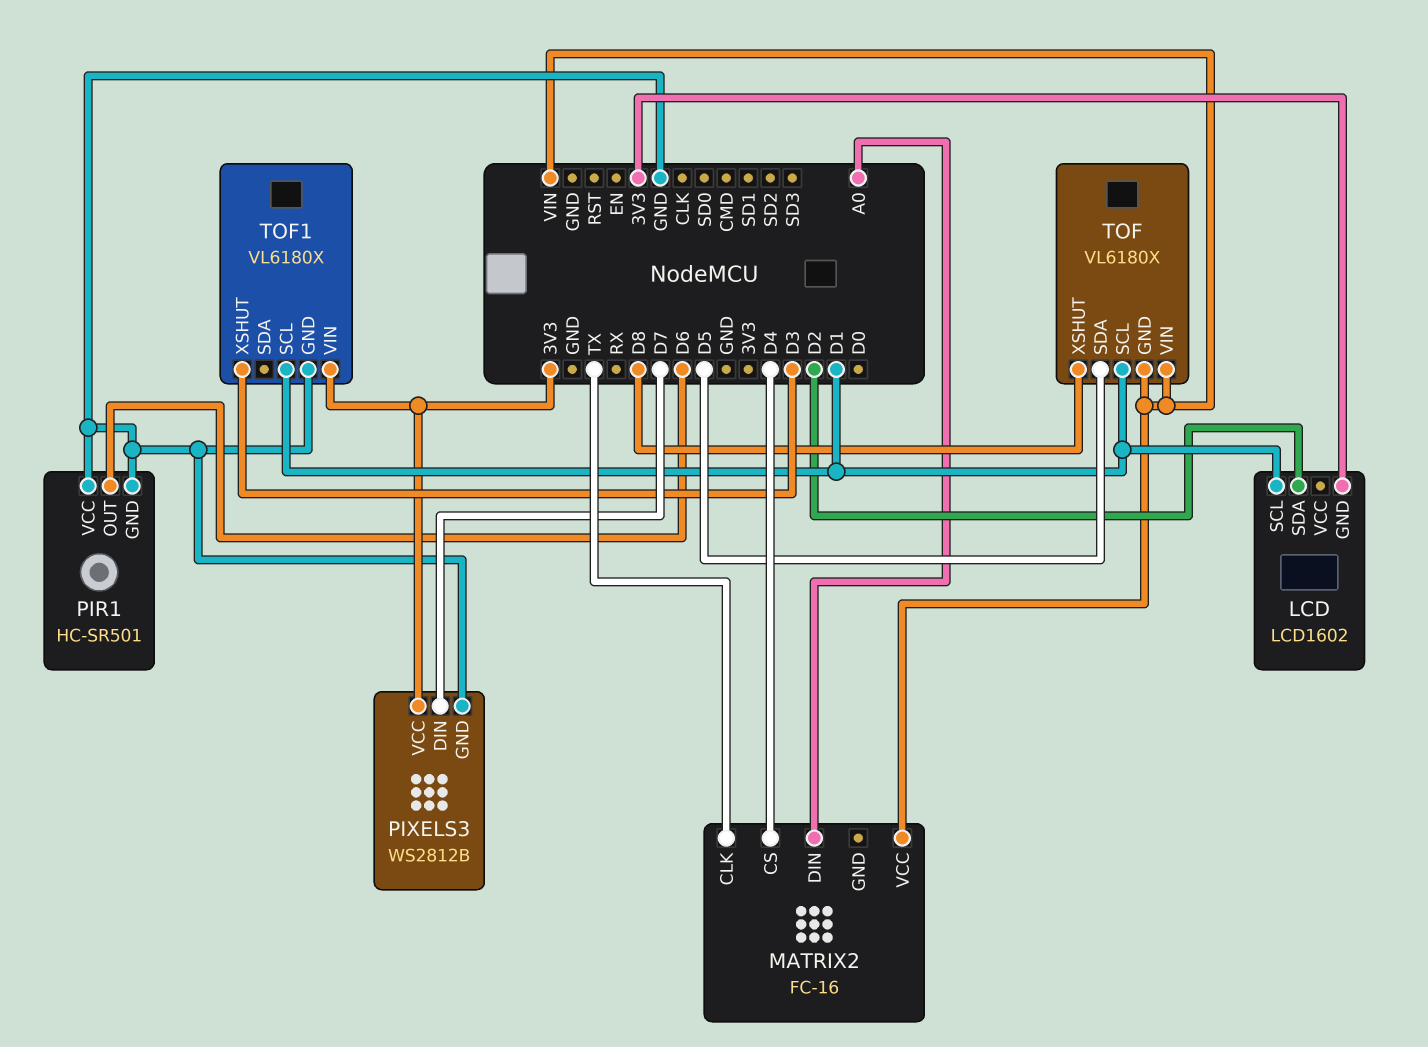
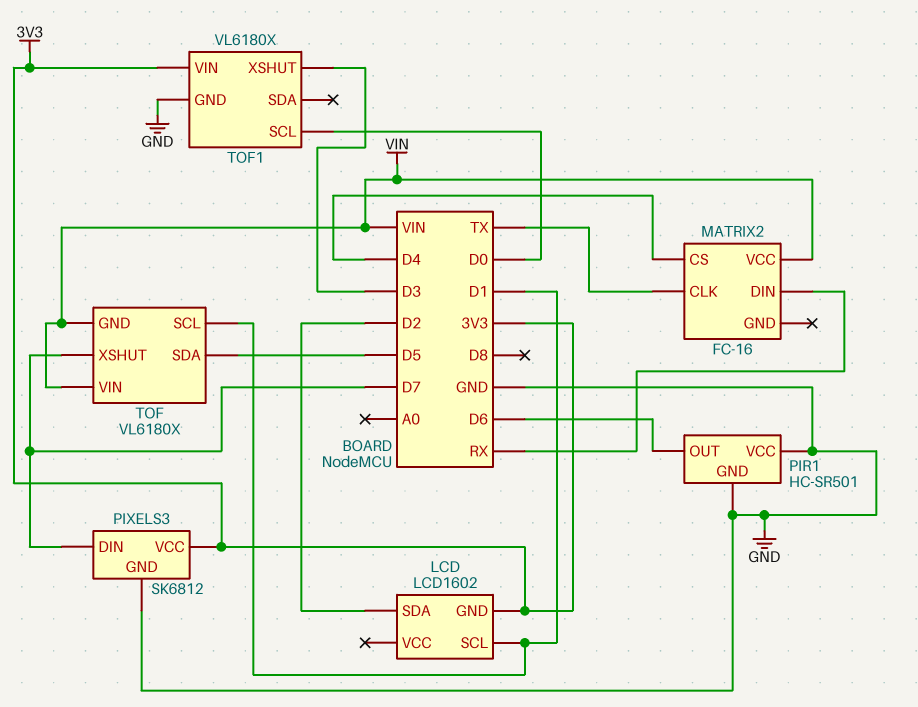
MATRIX2 pin DIN: A0 -> RX
PIXELS3: WS2812B -> SK6812
TOF pin XSHUT: D8 -> D7
TOF1 pin SCL: D1 -> D0

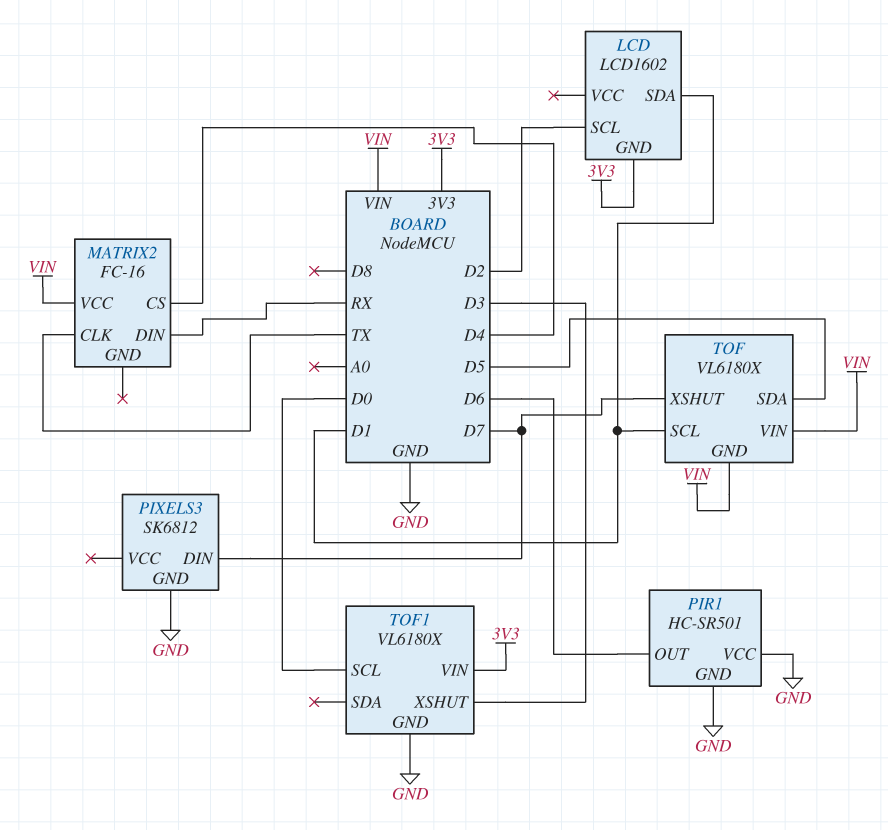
LCD pin SCL: D1 -> D2
LCD pin SDA: D2 -> D1
PIXELS3 pin VCC: 3V3 -> none

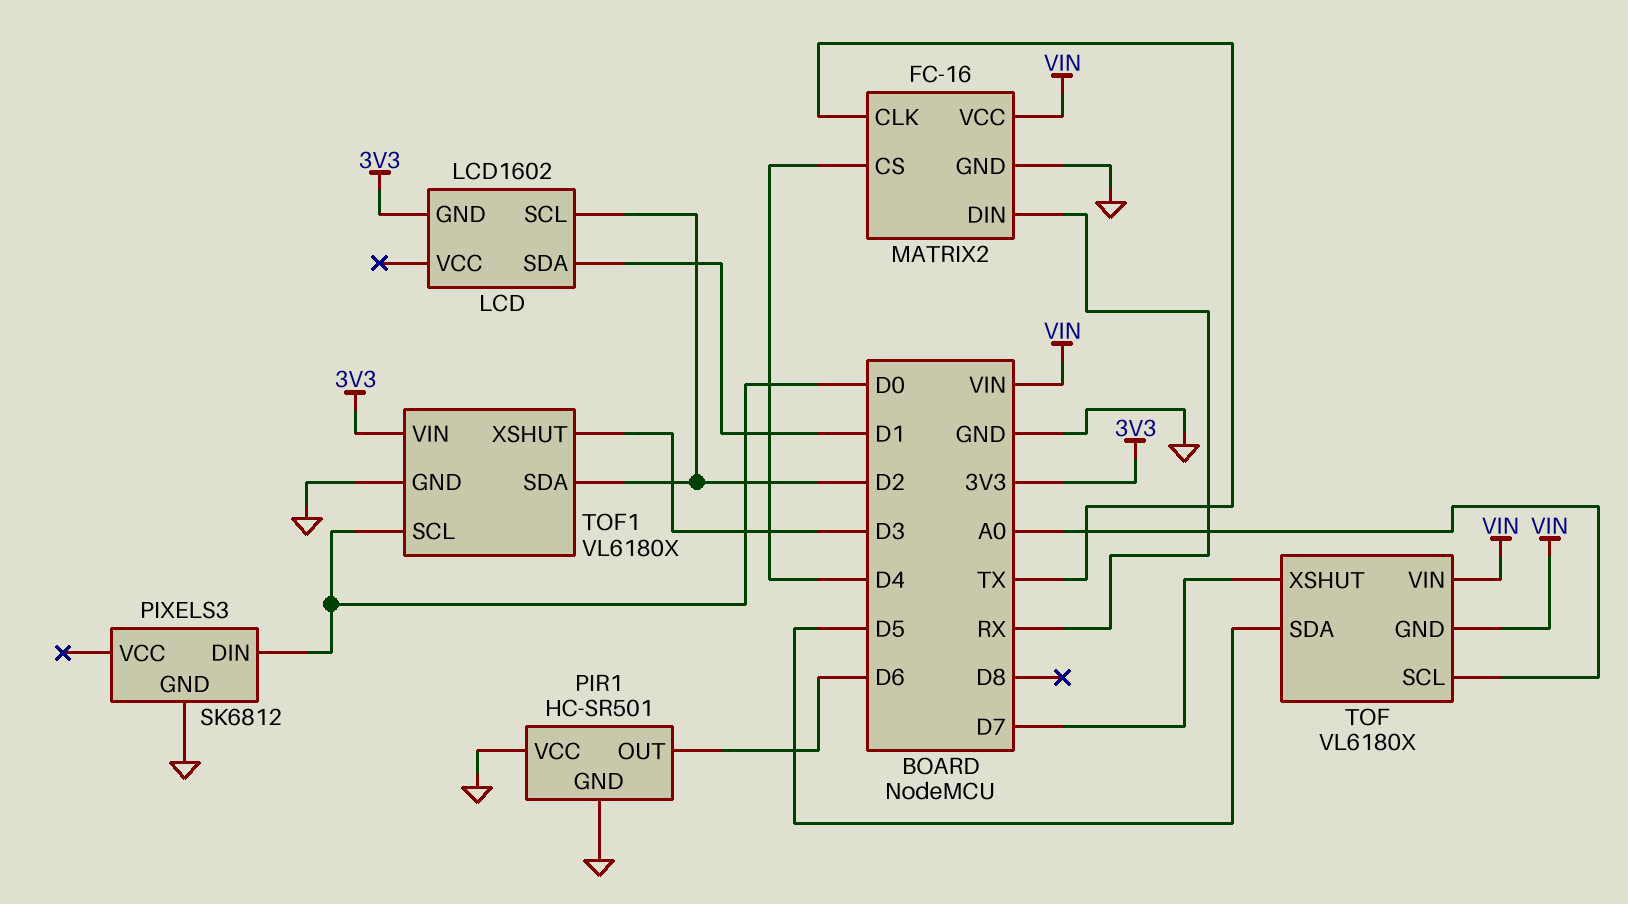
MATRIX2 pin GND: none -> GND
PIXELS3 pin DIN: D7 -> D0
TOF pin SCL: D1 -> A0
TOF1 pin SDA: none -> D2

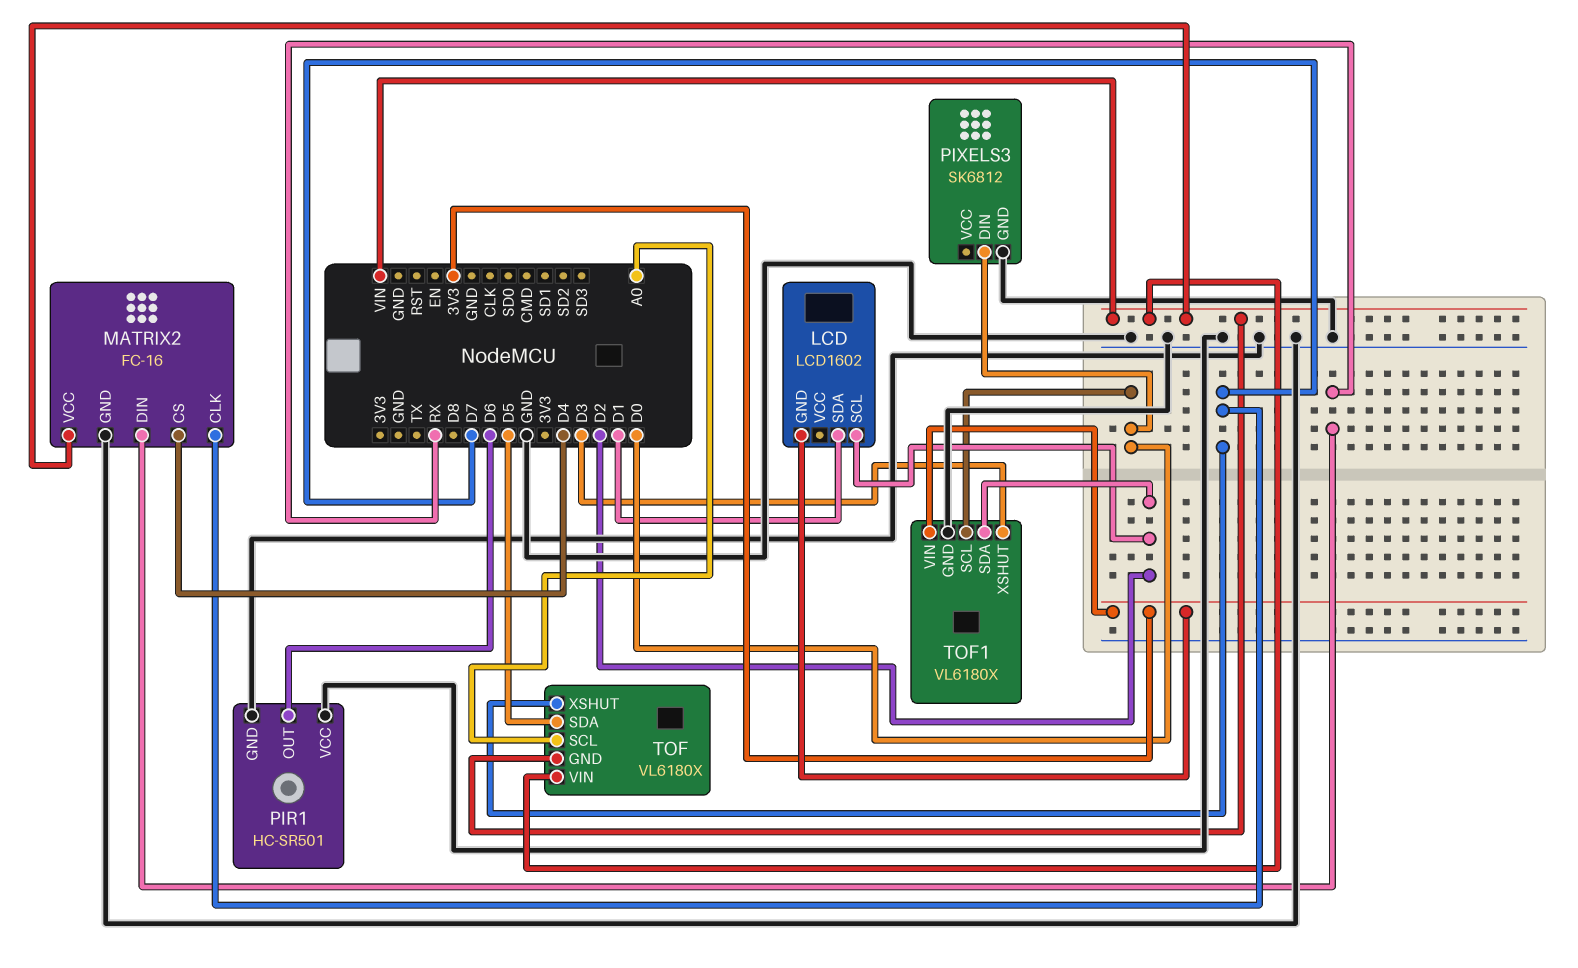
MATRIX2 pin CLK: TX -> D7

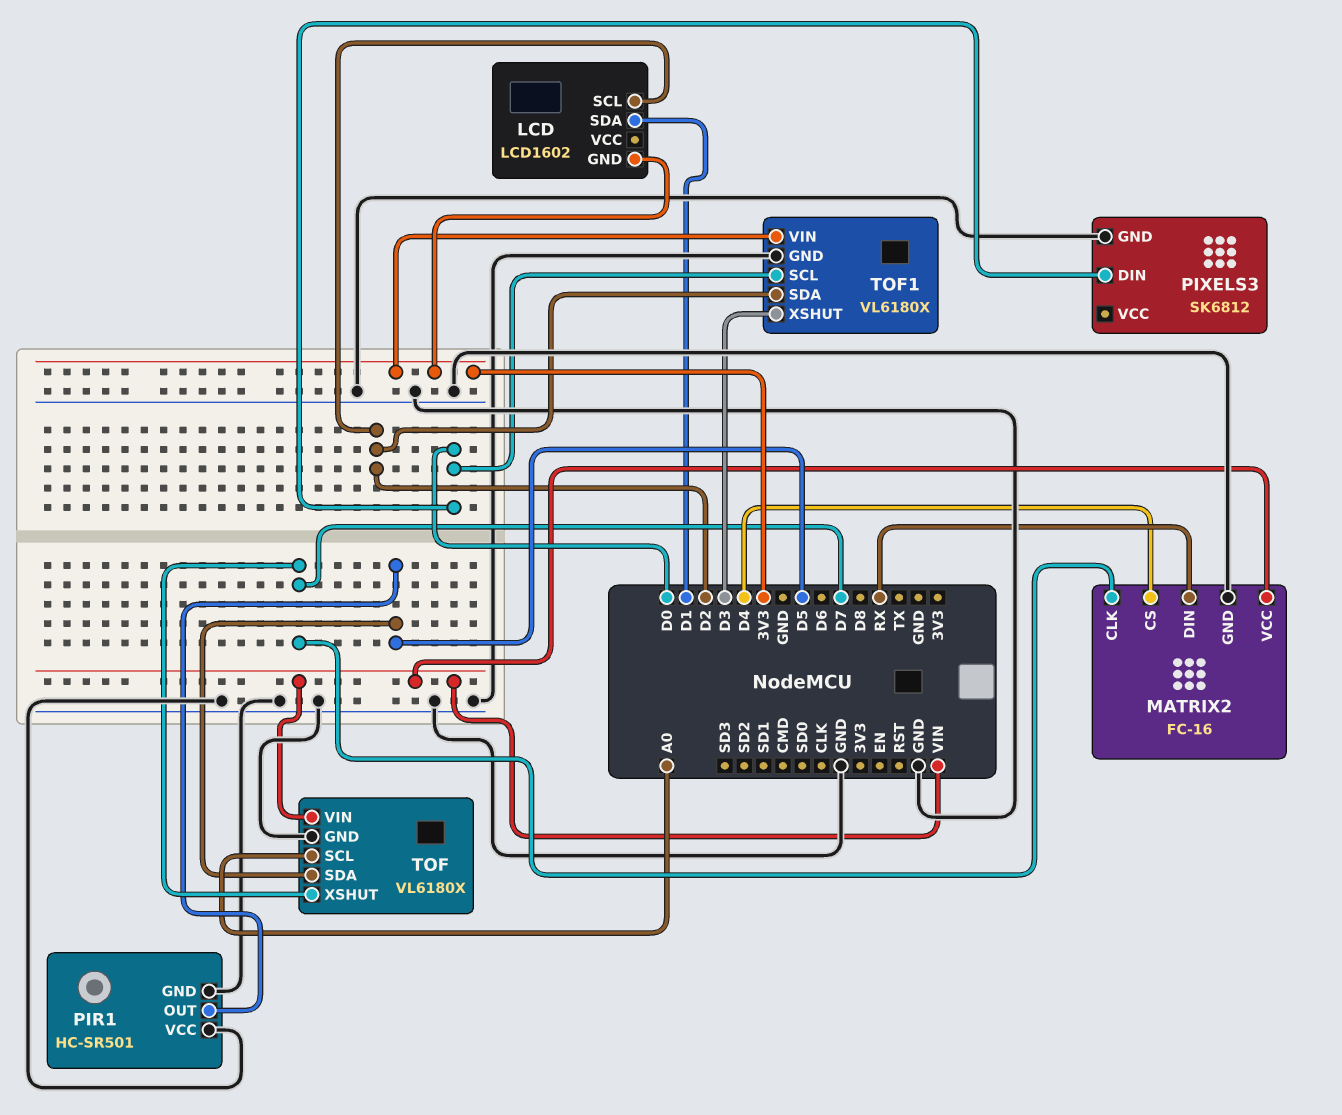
PIR1 pin OUT: D6 -> D5
TOF pin GND: VIN -> GND

